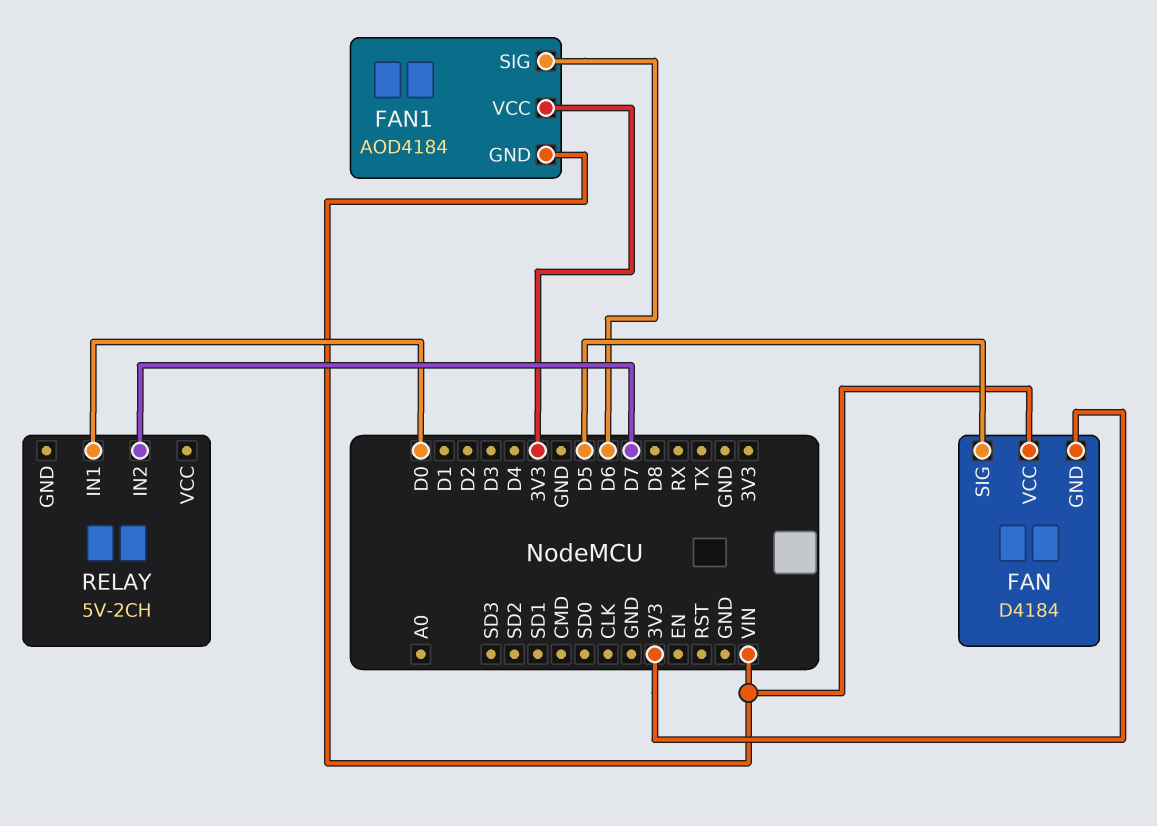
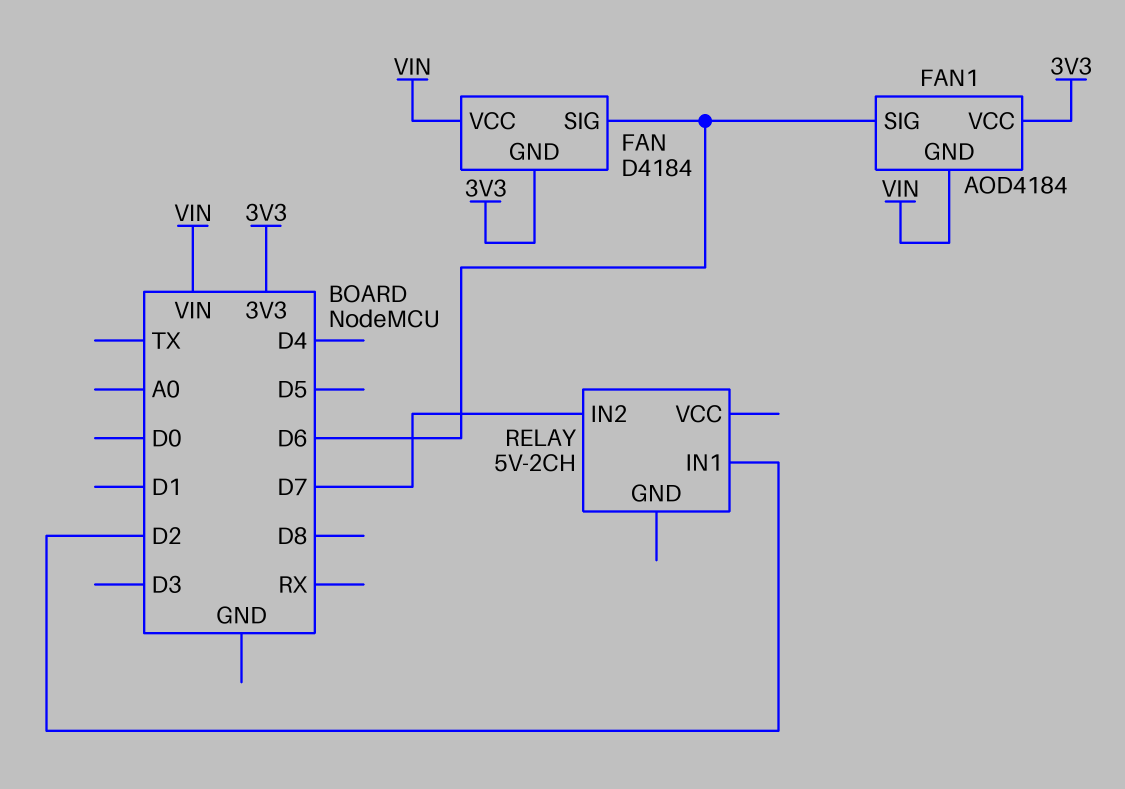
FAN pin SIG: D5 -> D6
RELAY pin IN1: D0 -> D2

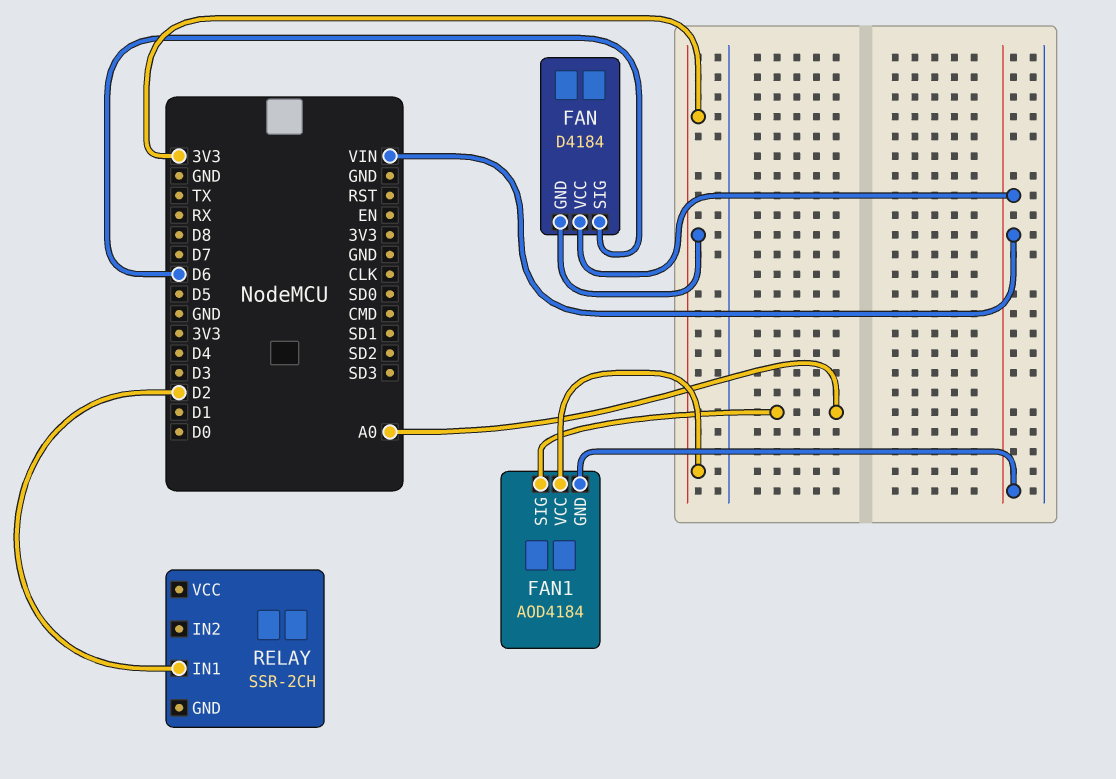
FAN1 pin SIG: D6 -> A0
RELAY: 5V-2CH -> SSR-2CH
RELAY pin IN2: D7 -> none

